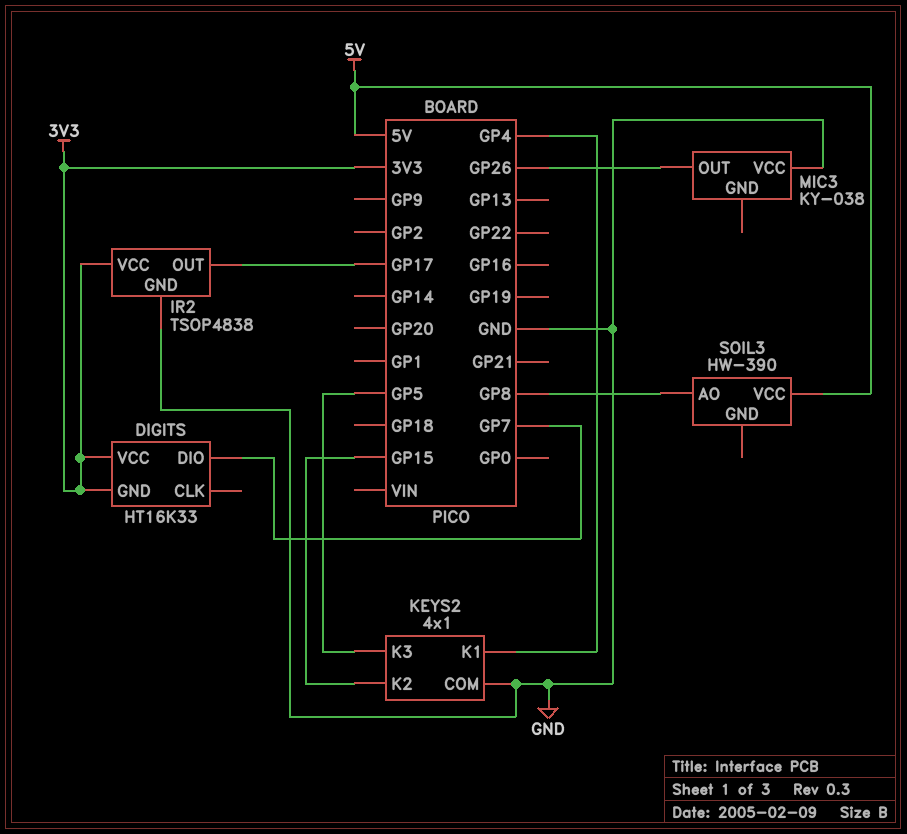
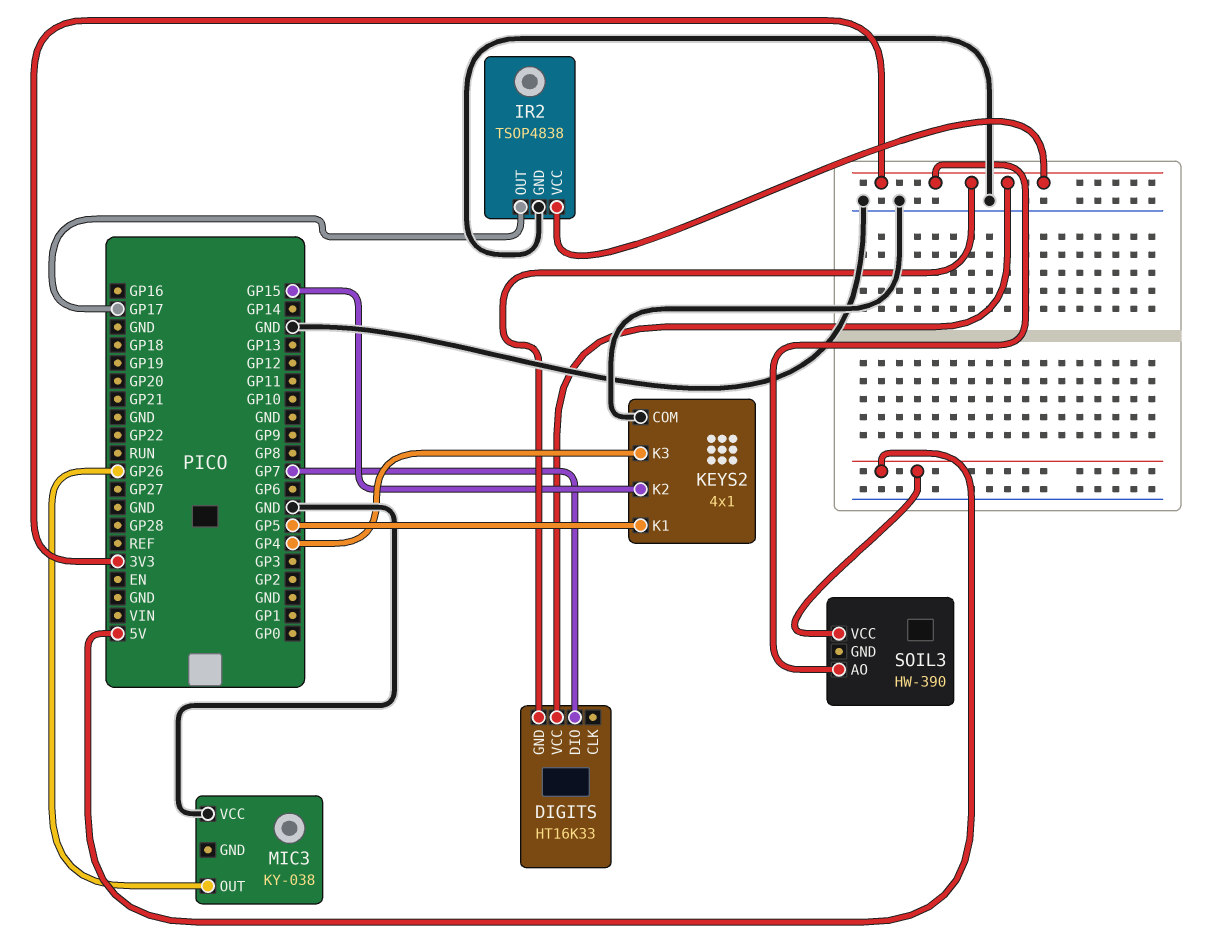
KEYS2 pin K1: GP4 -> GP5
KEYS2 pin K3: GP5 -> GP4
SOIL3 pin AO: GP8 -> 3V3

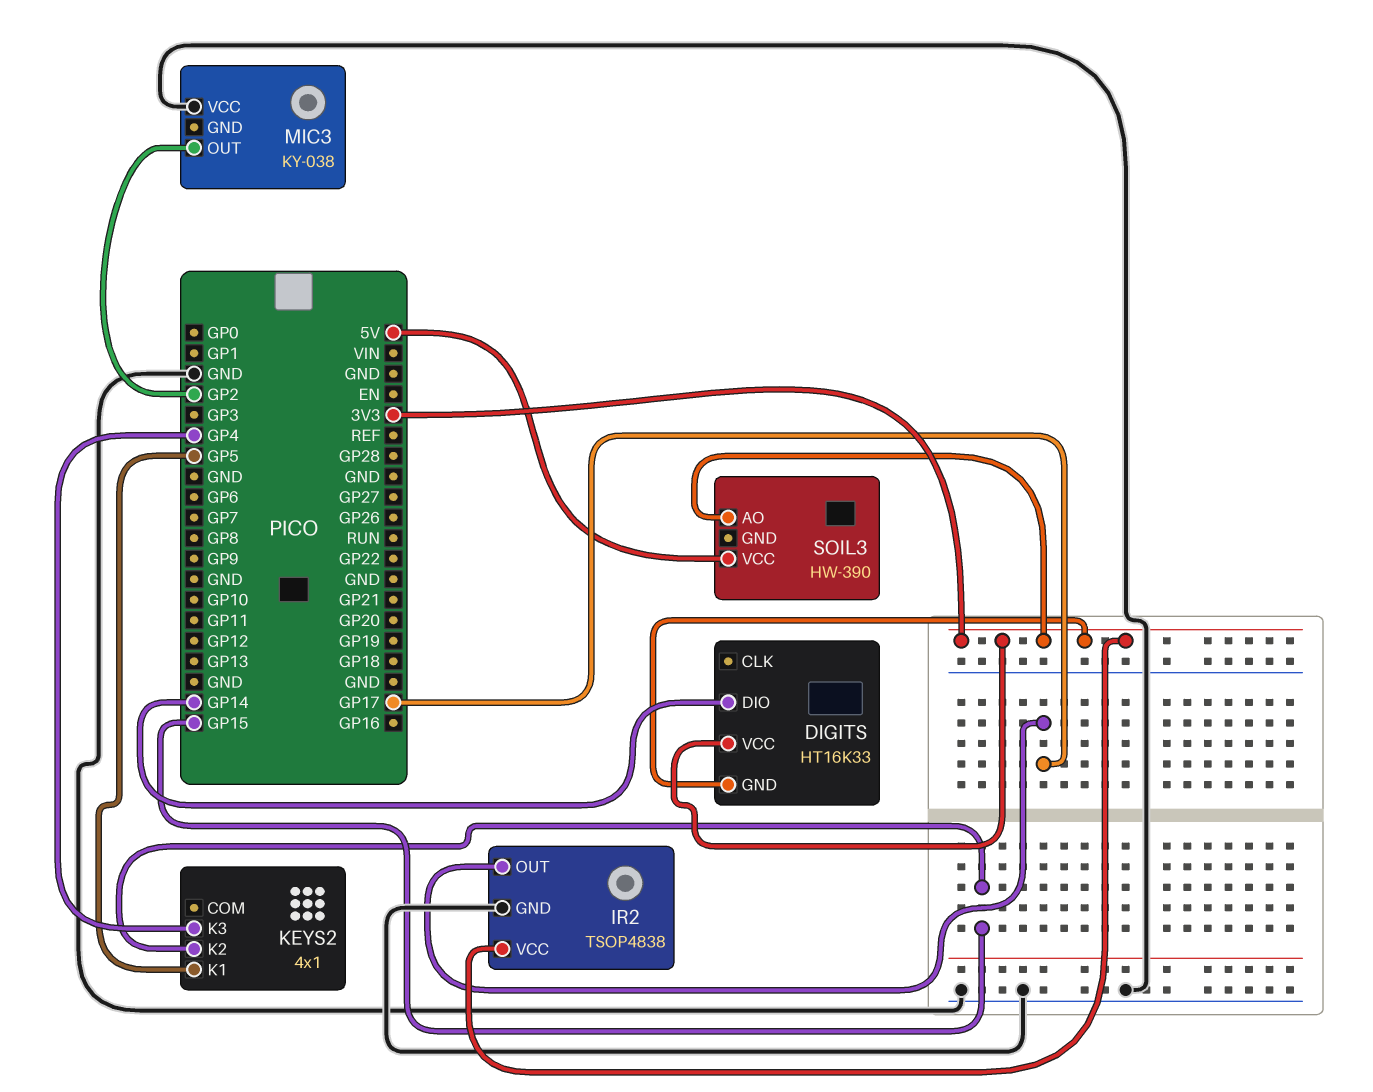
DIGITS pin DIO: GP7 -> GP14
KEYS2 pin COM: GND -> none
MIC3 pin OUT: GP26 -> GP2

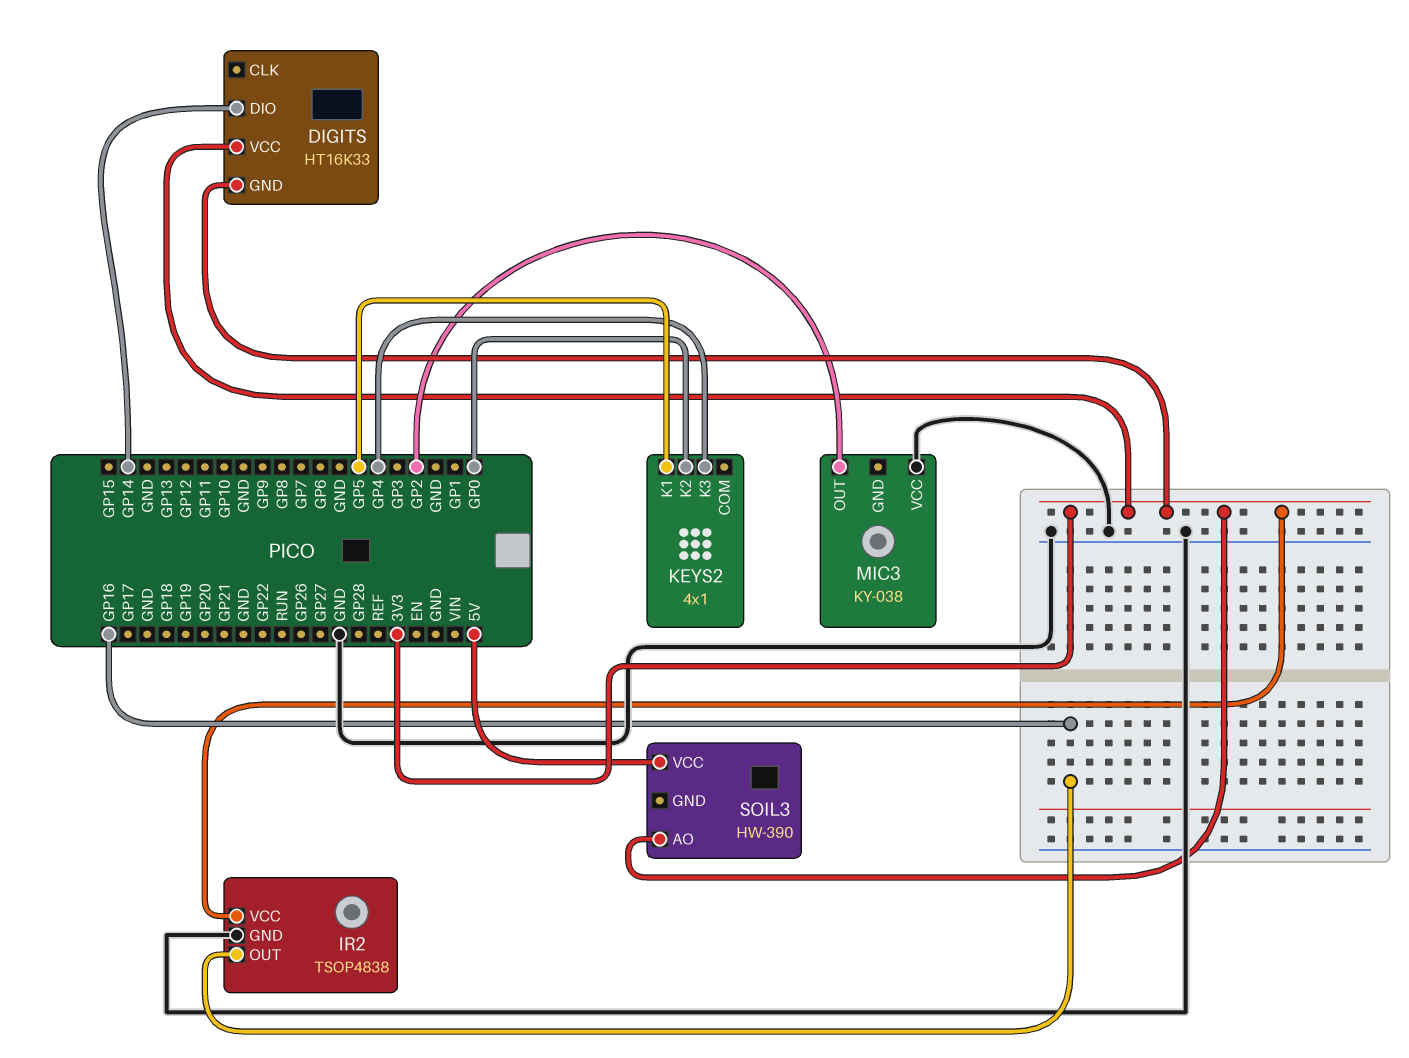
IR2 pin OUT: GP17 -> GP16
KEYS2 pin K2: GP15 -> GP0

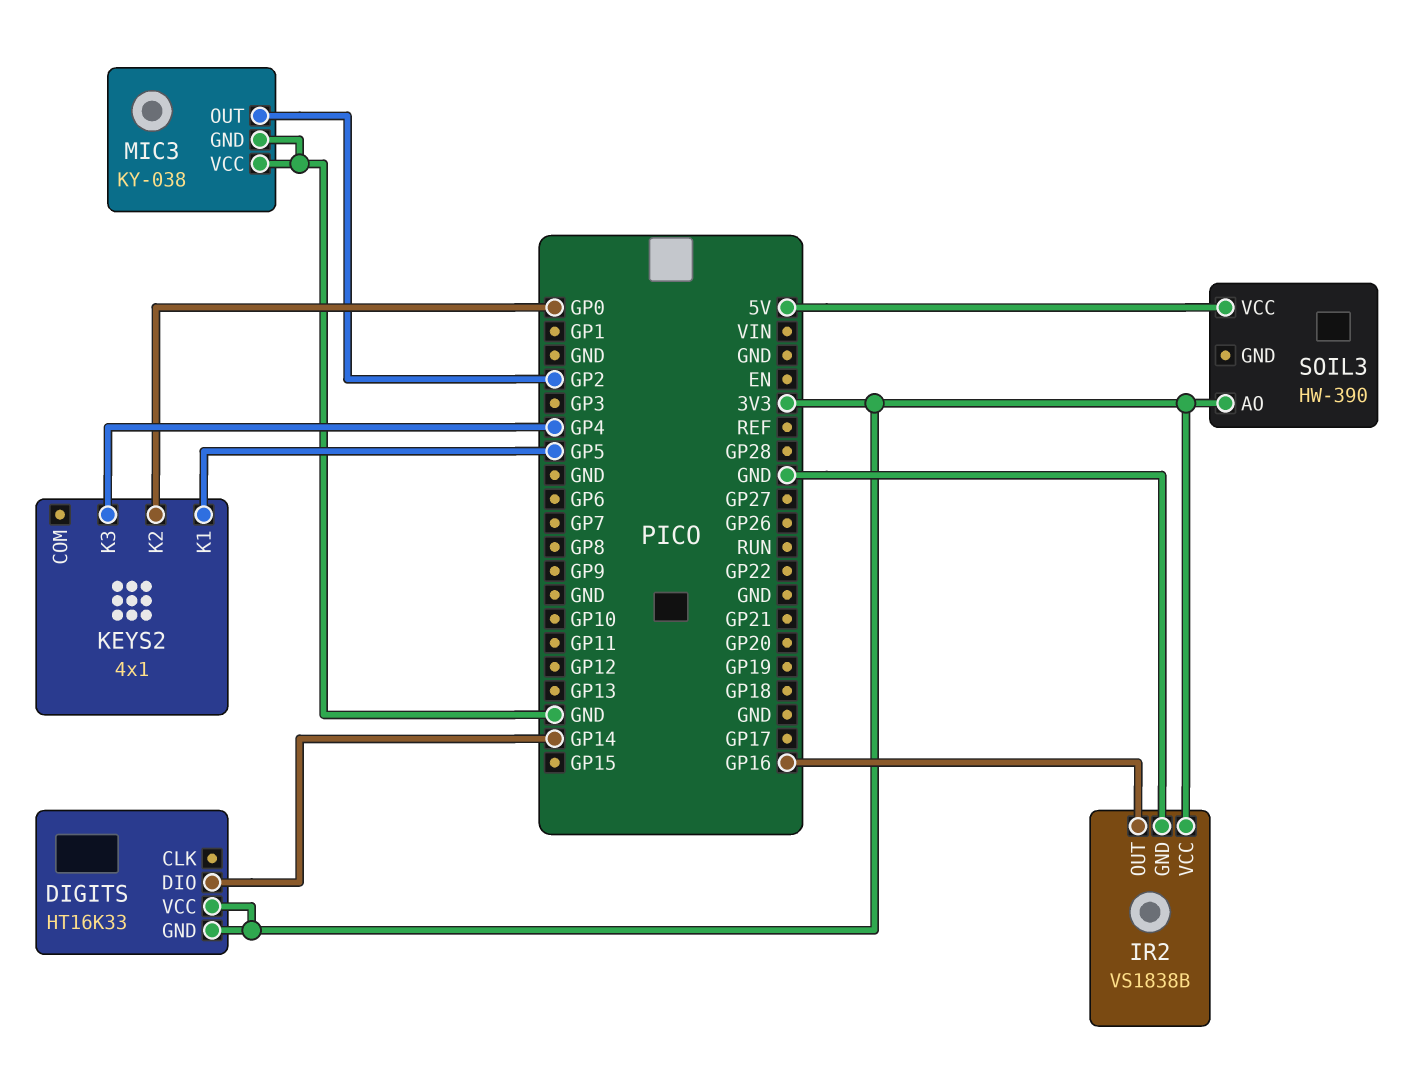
IR2: TSOP4838 -> VS1838B
MIC3 pin GND: none -> GND

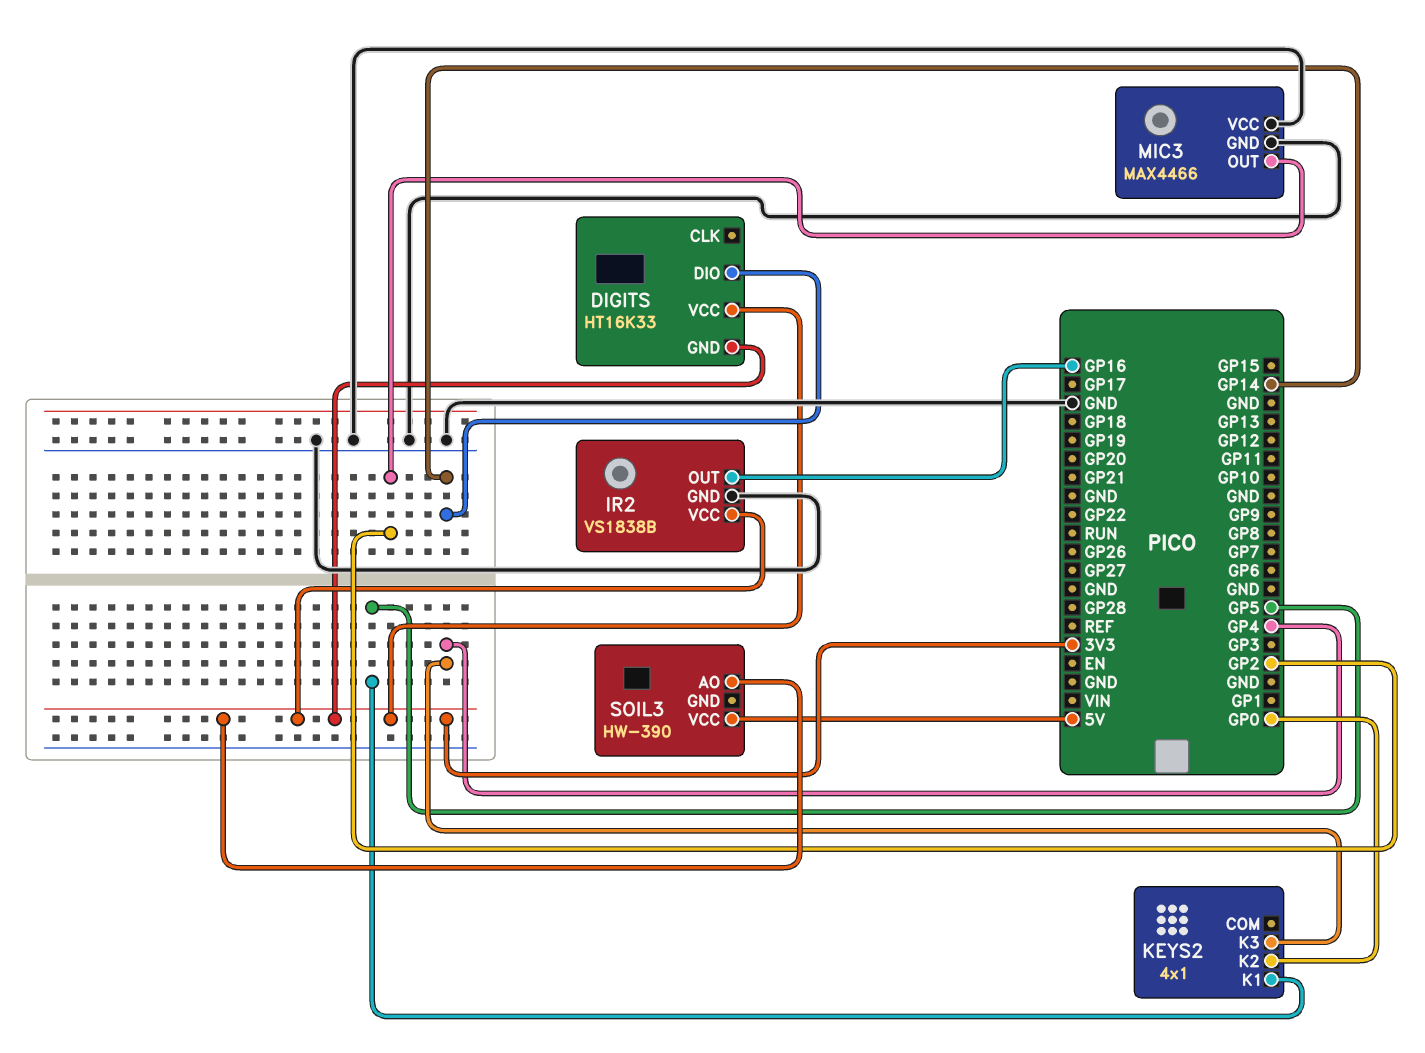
MIC3: KY-038 -> MAX4466

